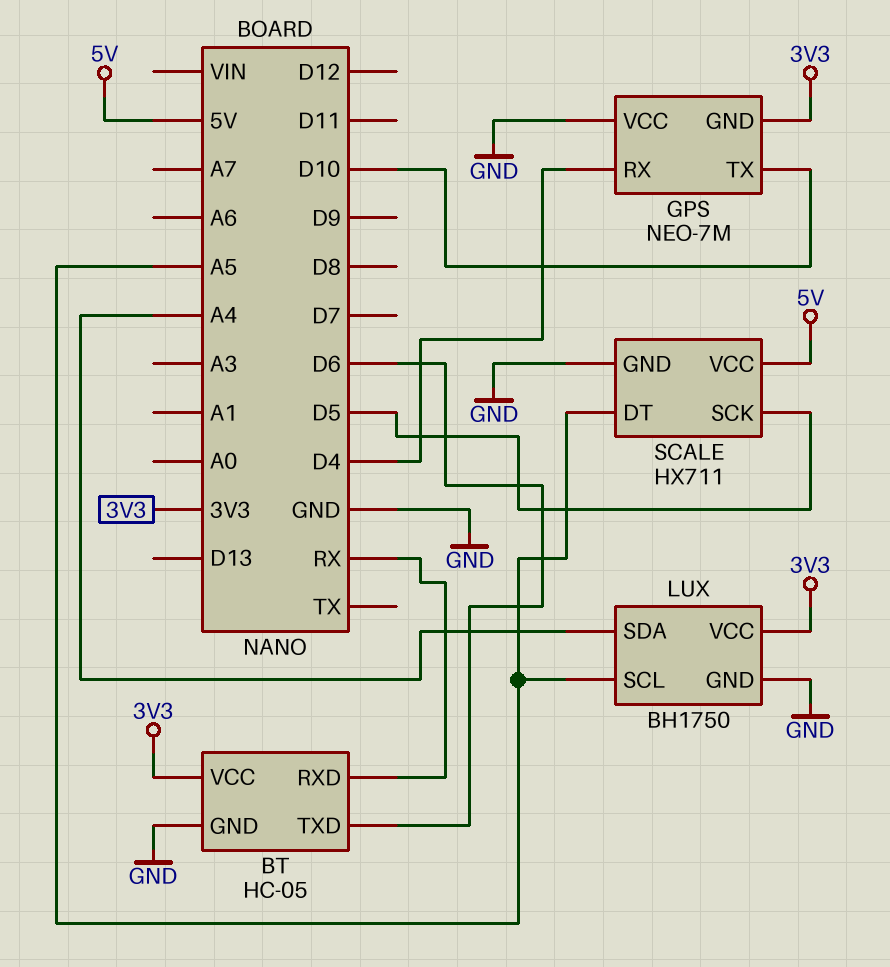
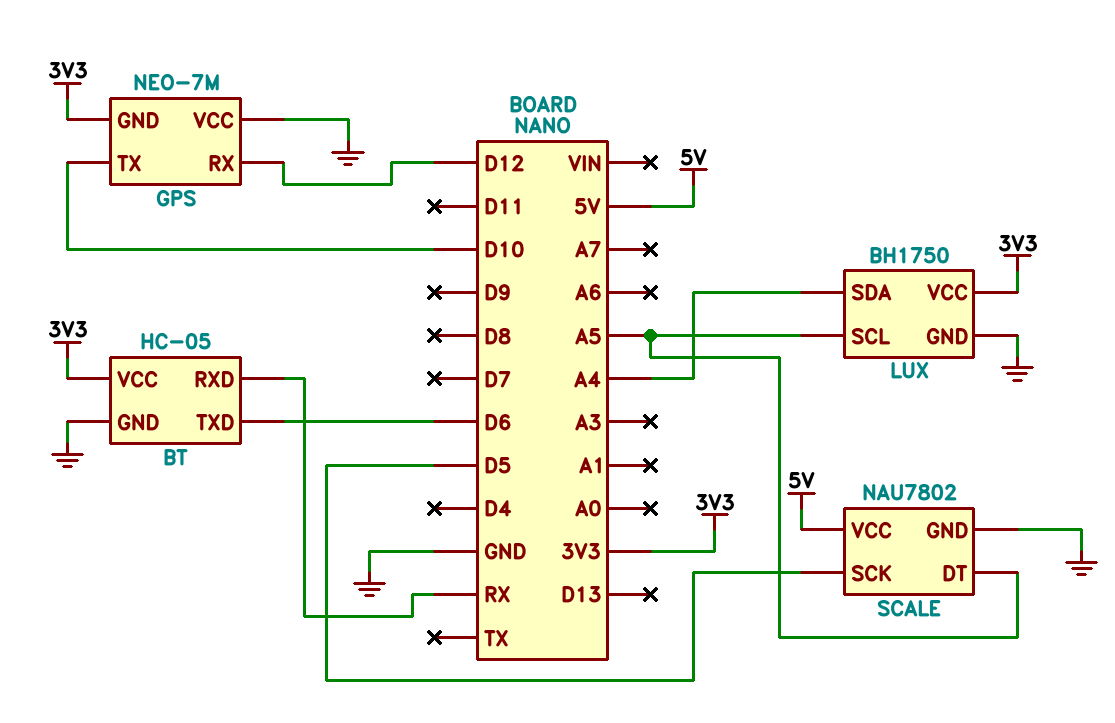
GPS pin RX: D4 -> D12
SCALE: HX711 -> NAU7802

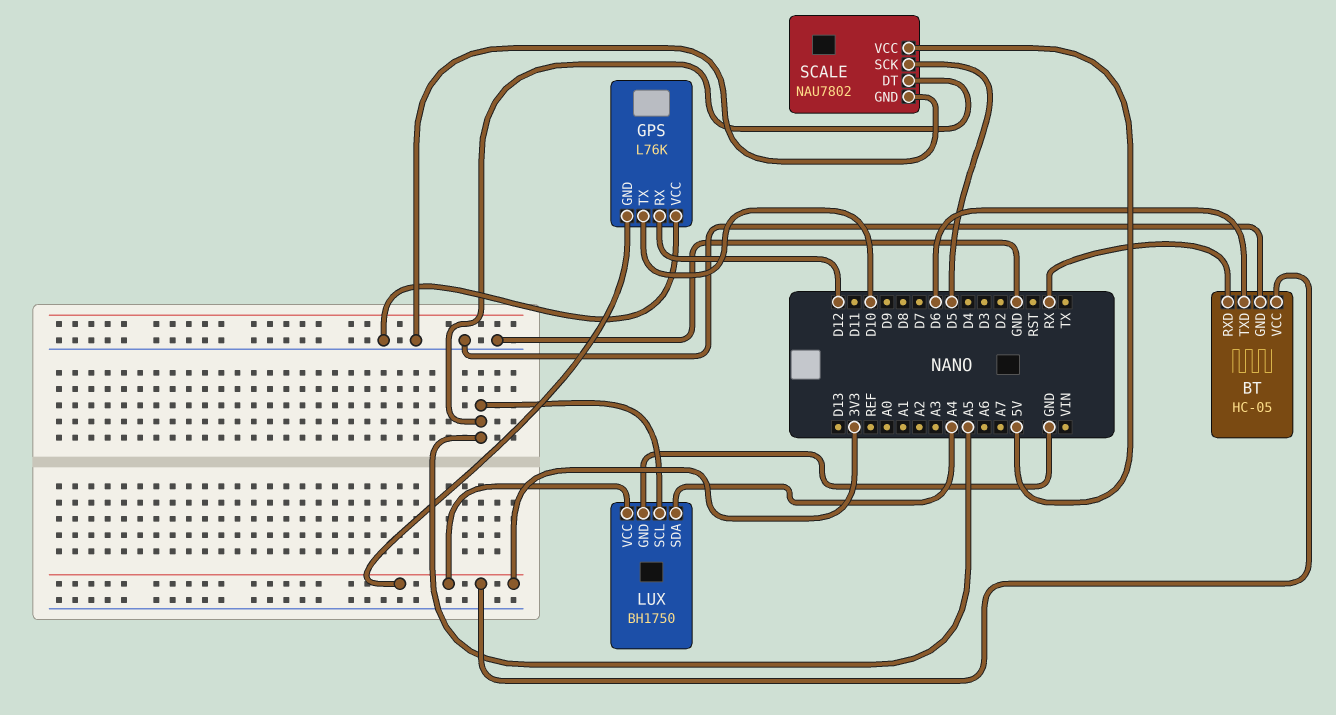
GPS: NEO-7M -> L76K

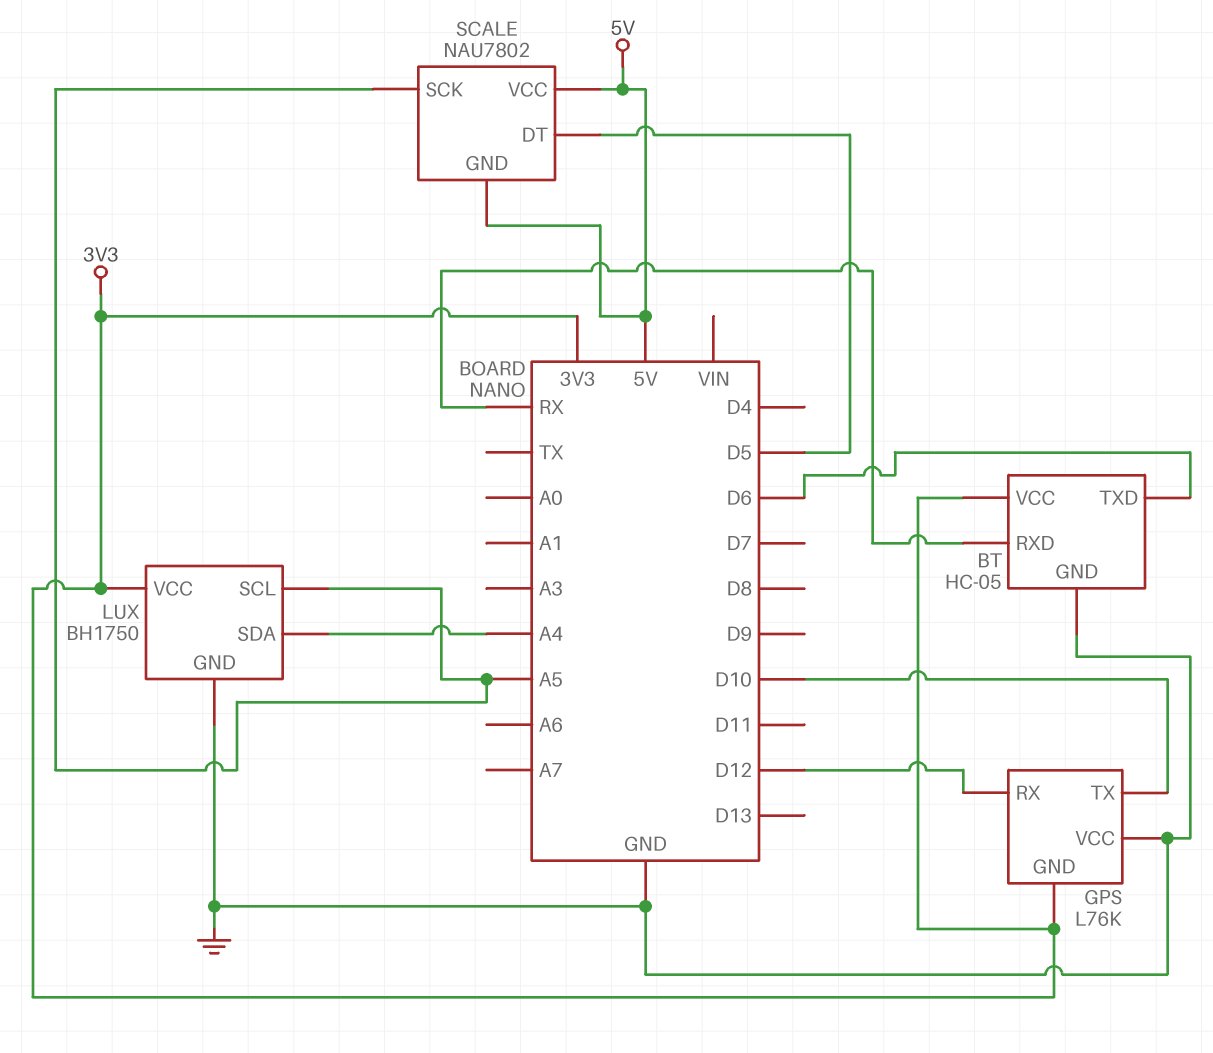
SCALE pin DT: A5 -> D5
SCALE pin GND: GND -> 5V
SCALE pin SCK: D5 -> A5

